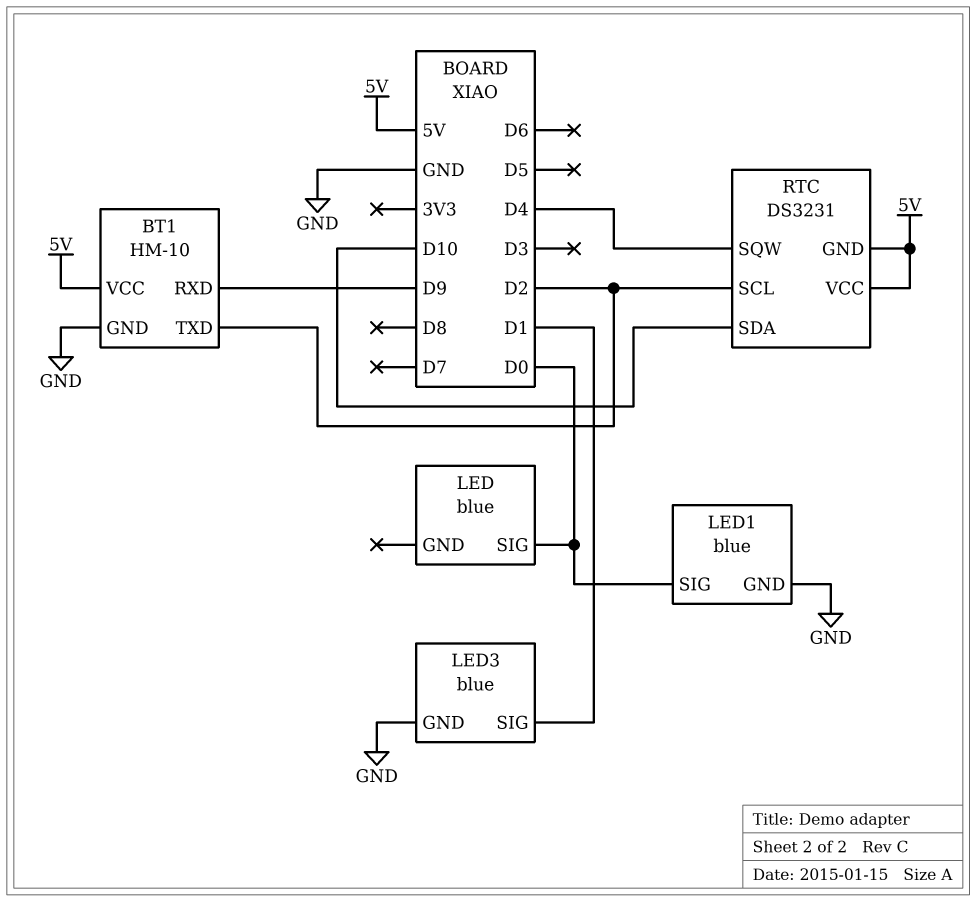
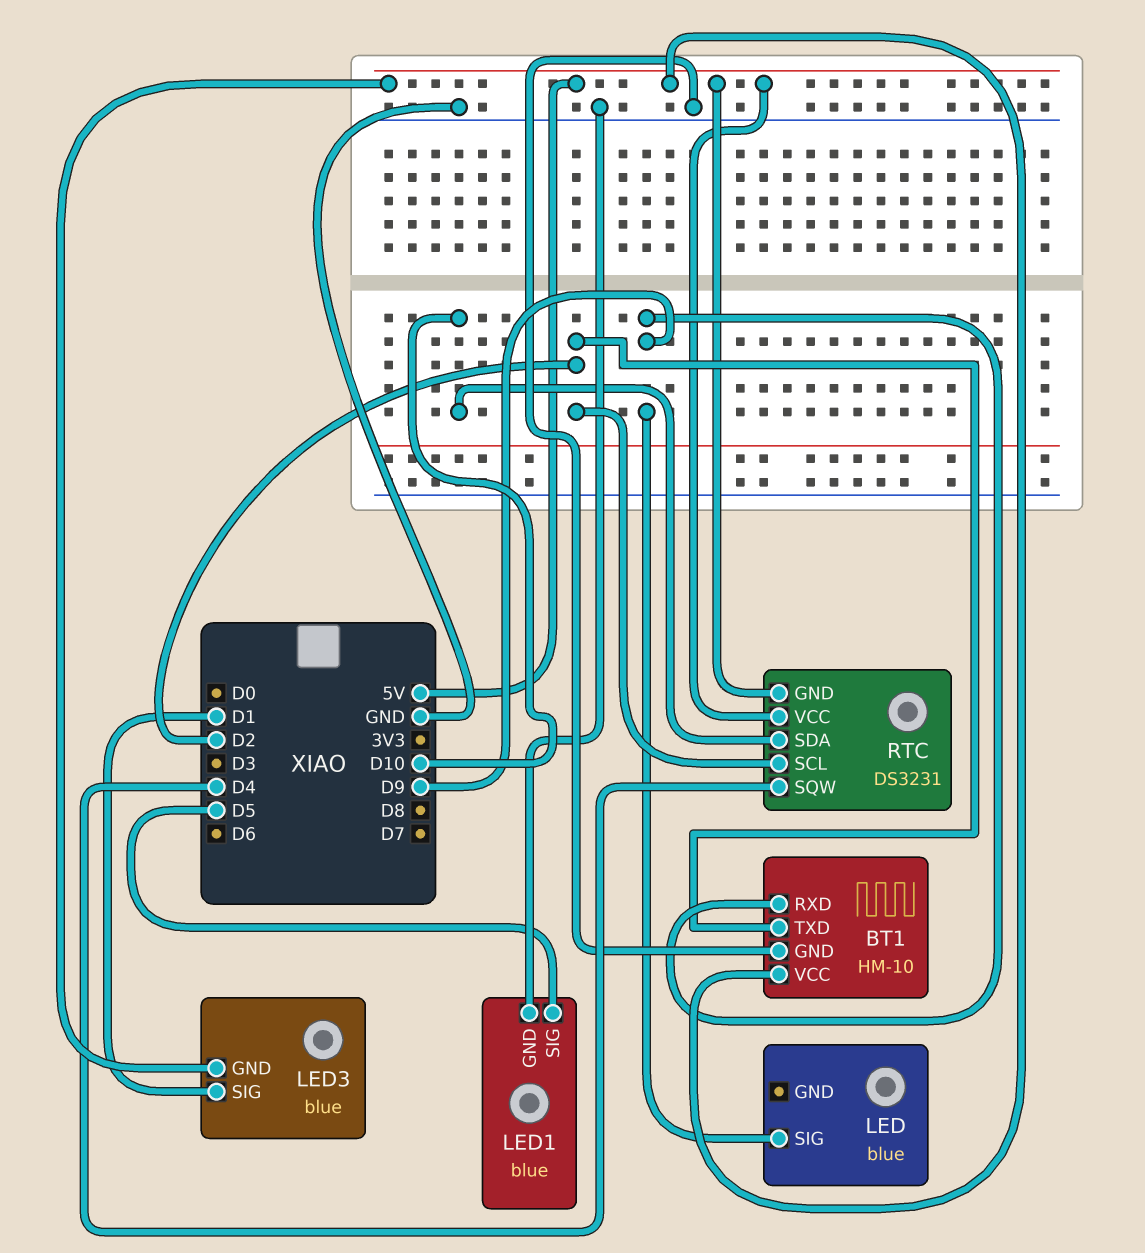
LED pin SIG: D0 -> D9
LED1 pin SIG: D0 -> D5
LED3 pin GND: GND -> 5V

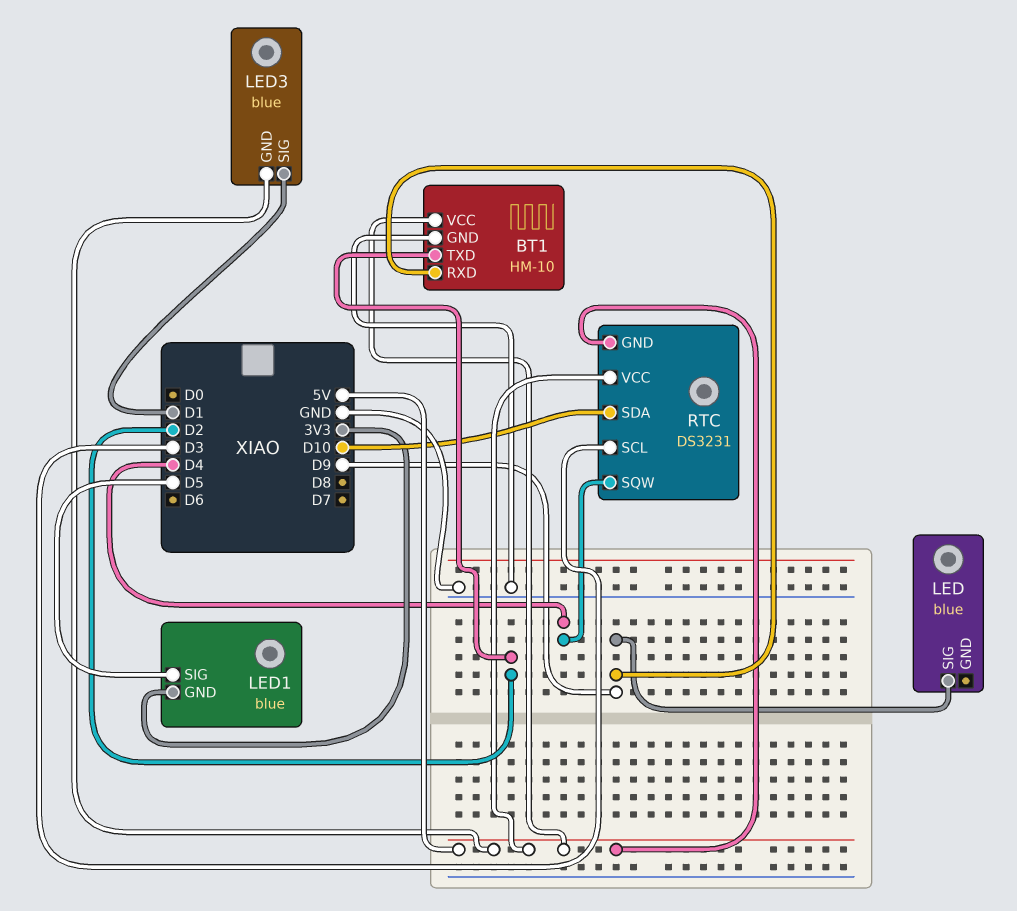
LED1 pin GND: GND -> 3V3
RTC pin SCL: D2 -> D3

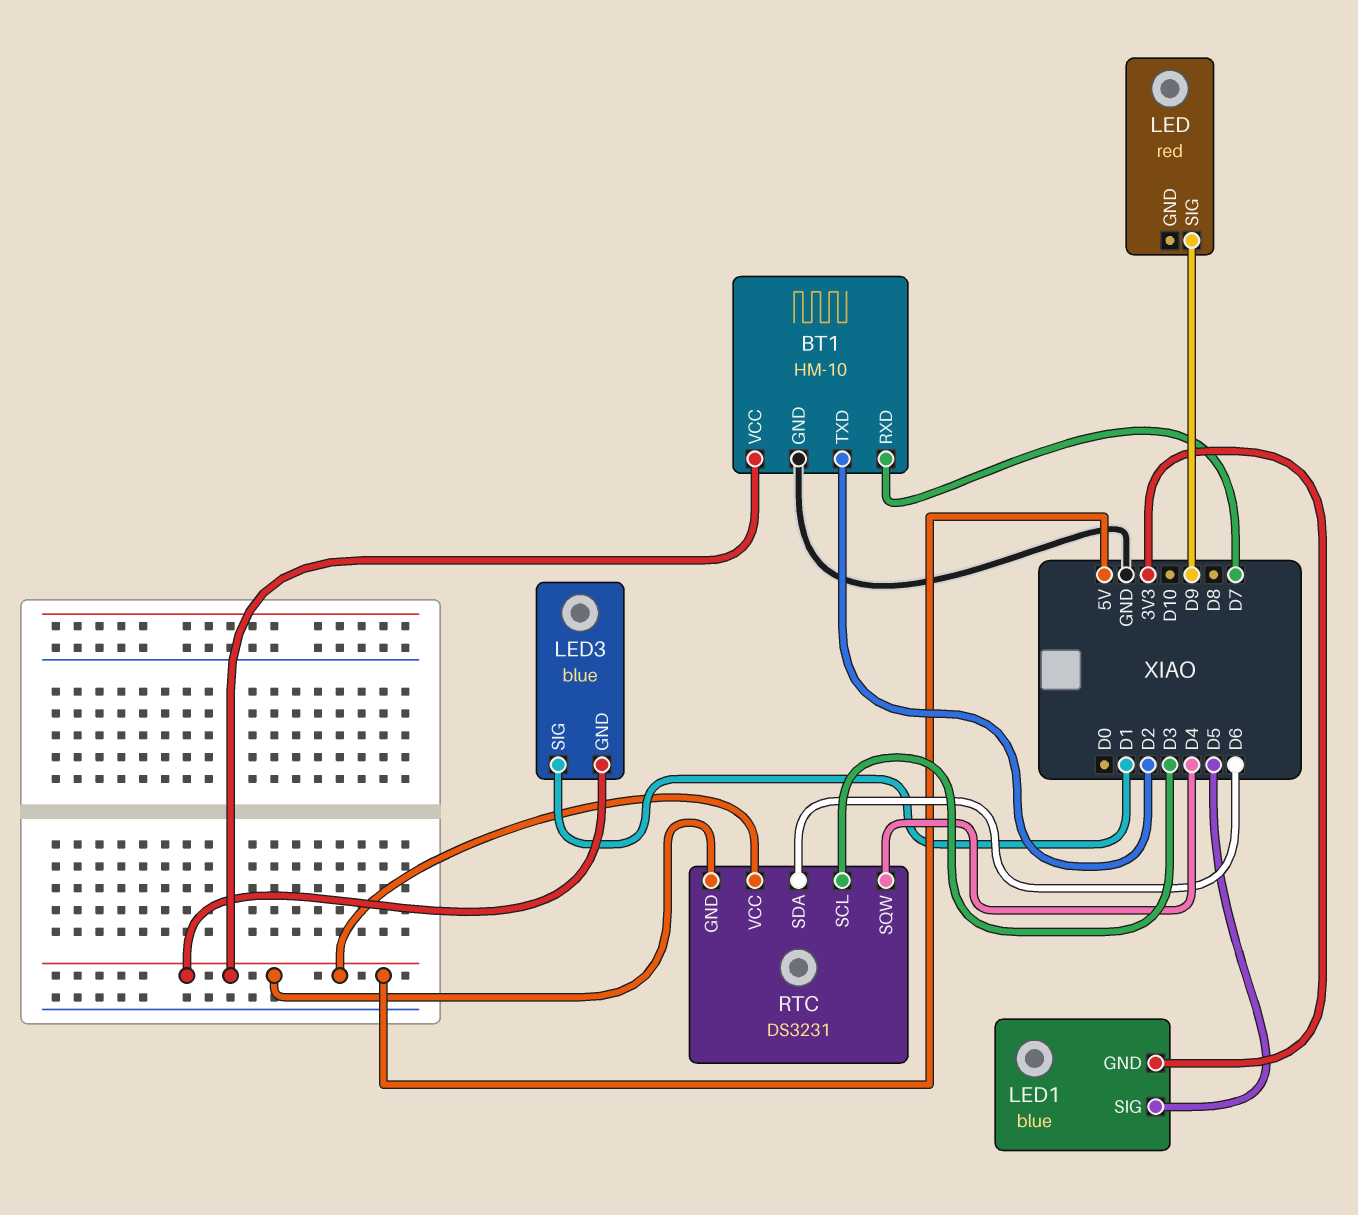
BT1 pin RXD: D9 -> D7
LED: blue -> red
RTC pin SDA: D10 -> D6

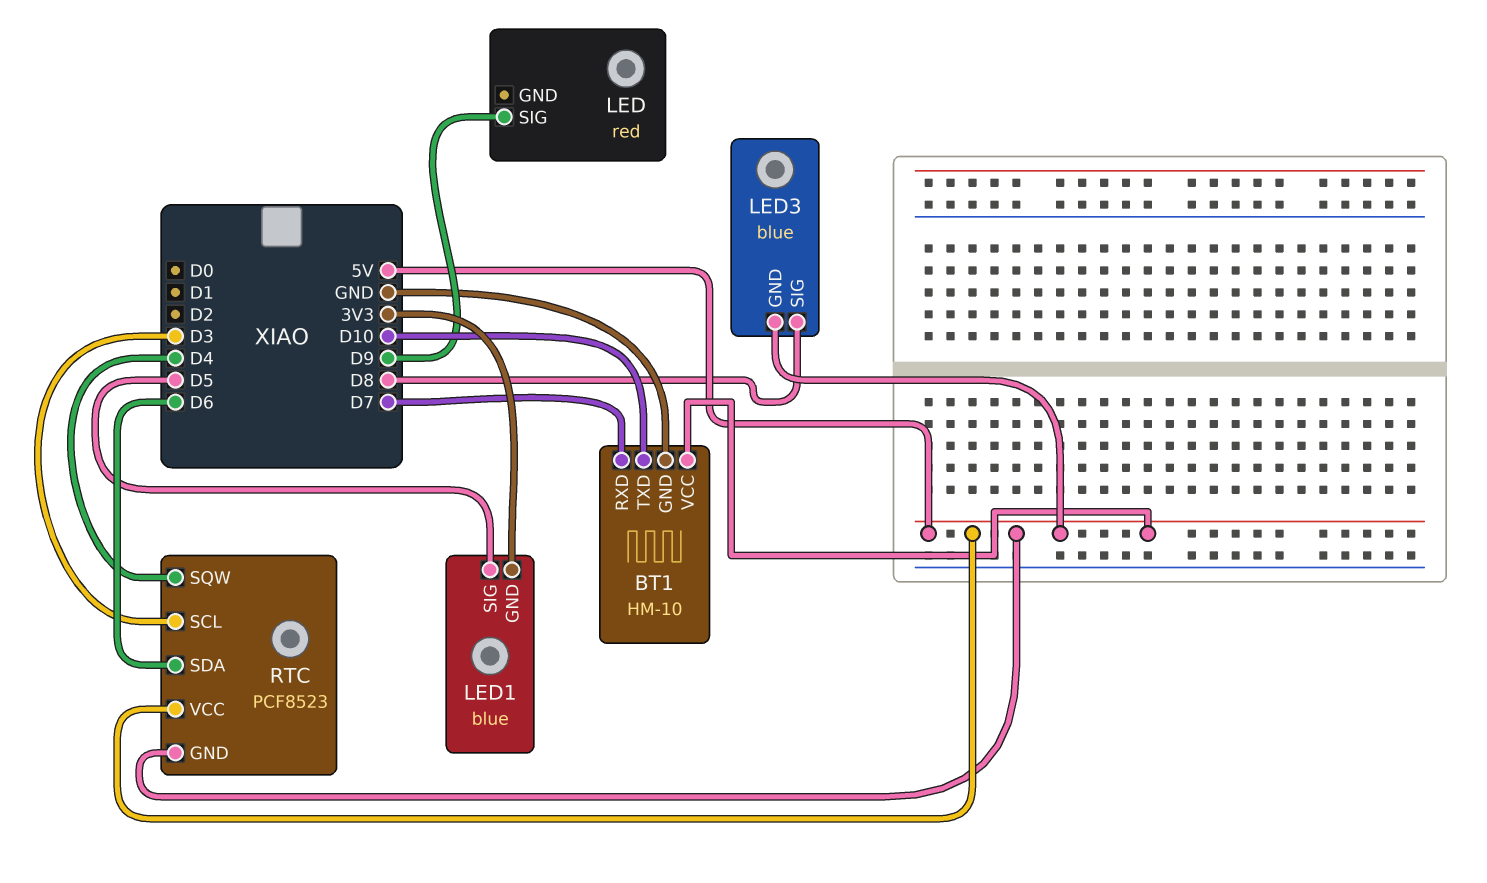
BT1 pin TXD: D2 -> D10
LED3 pin SIG: D1 -> D8
RTC: DS3231 -> PCF8523

